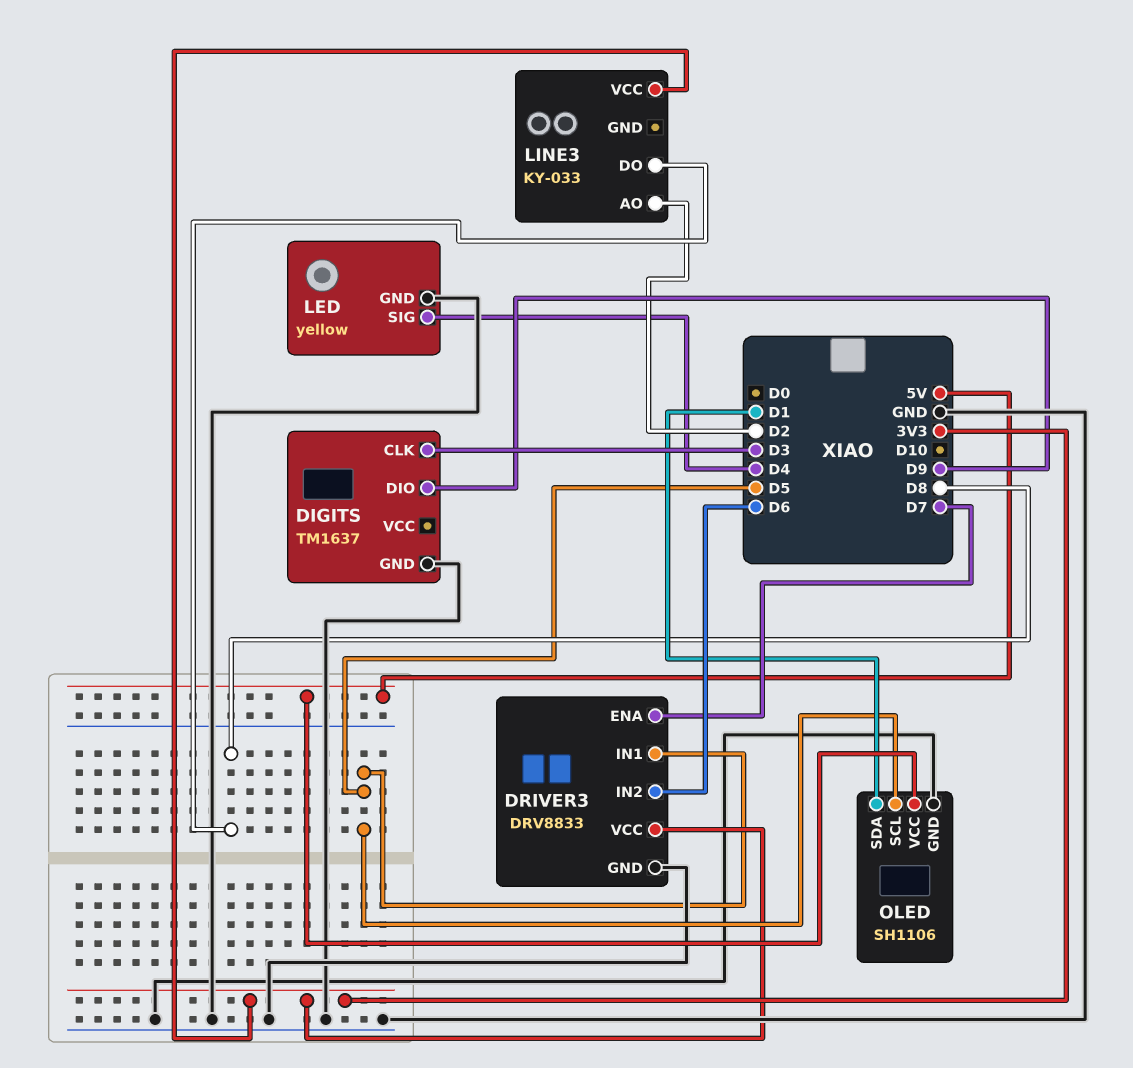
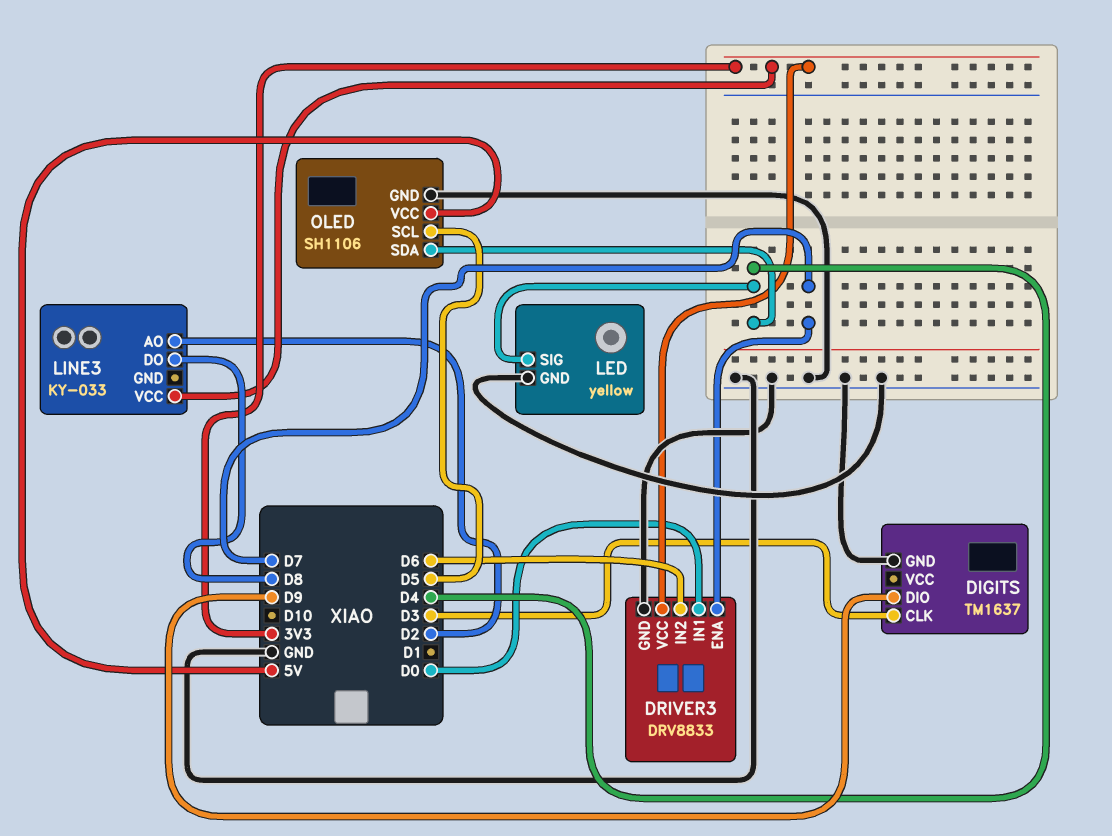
DRIVER3 pin IN1: D5 -> D0
OLED pin SDA: D1 -> D4

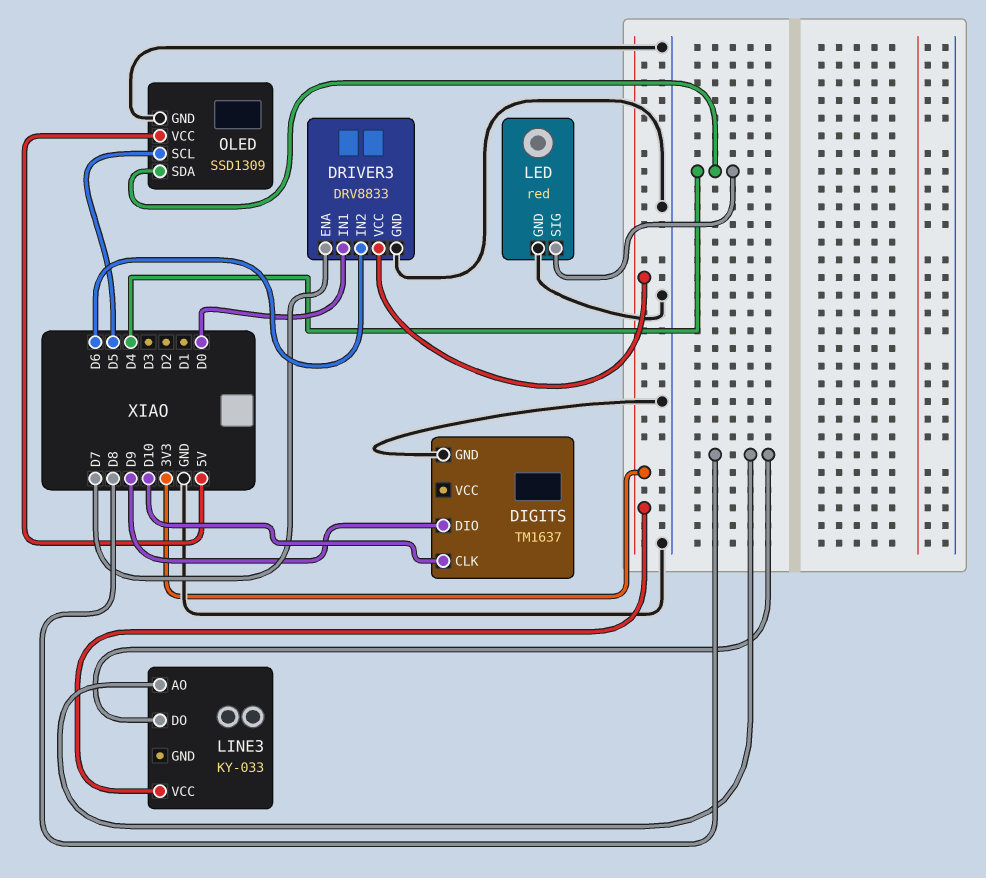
DIGITS pin CLK: D3 -> D10
LED: yellow -> red
LINE3 pin AO: D2 -> D8
OLED: SH1106 -> SSD1309

